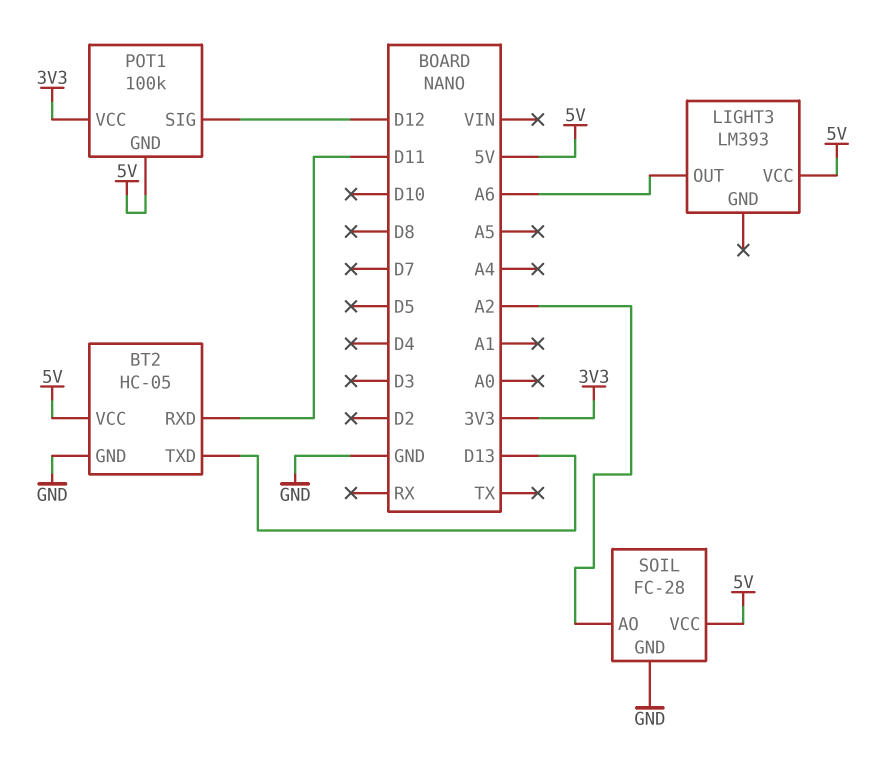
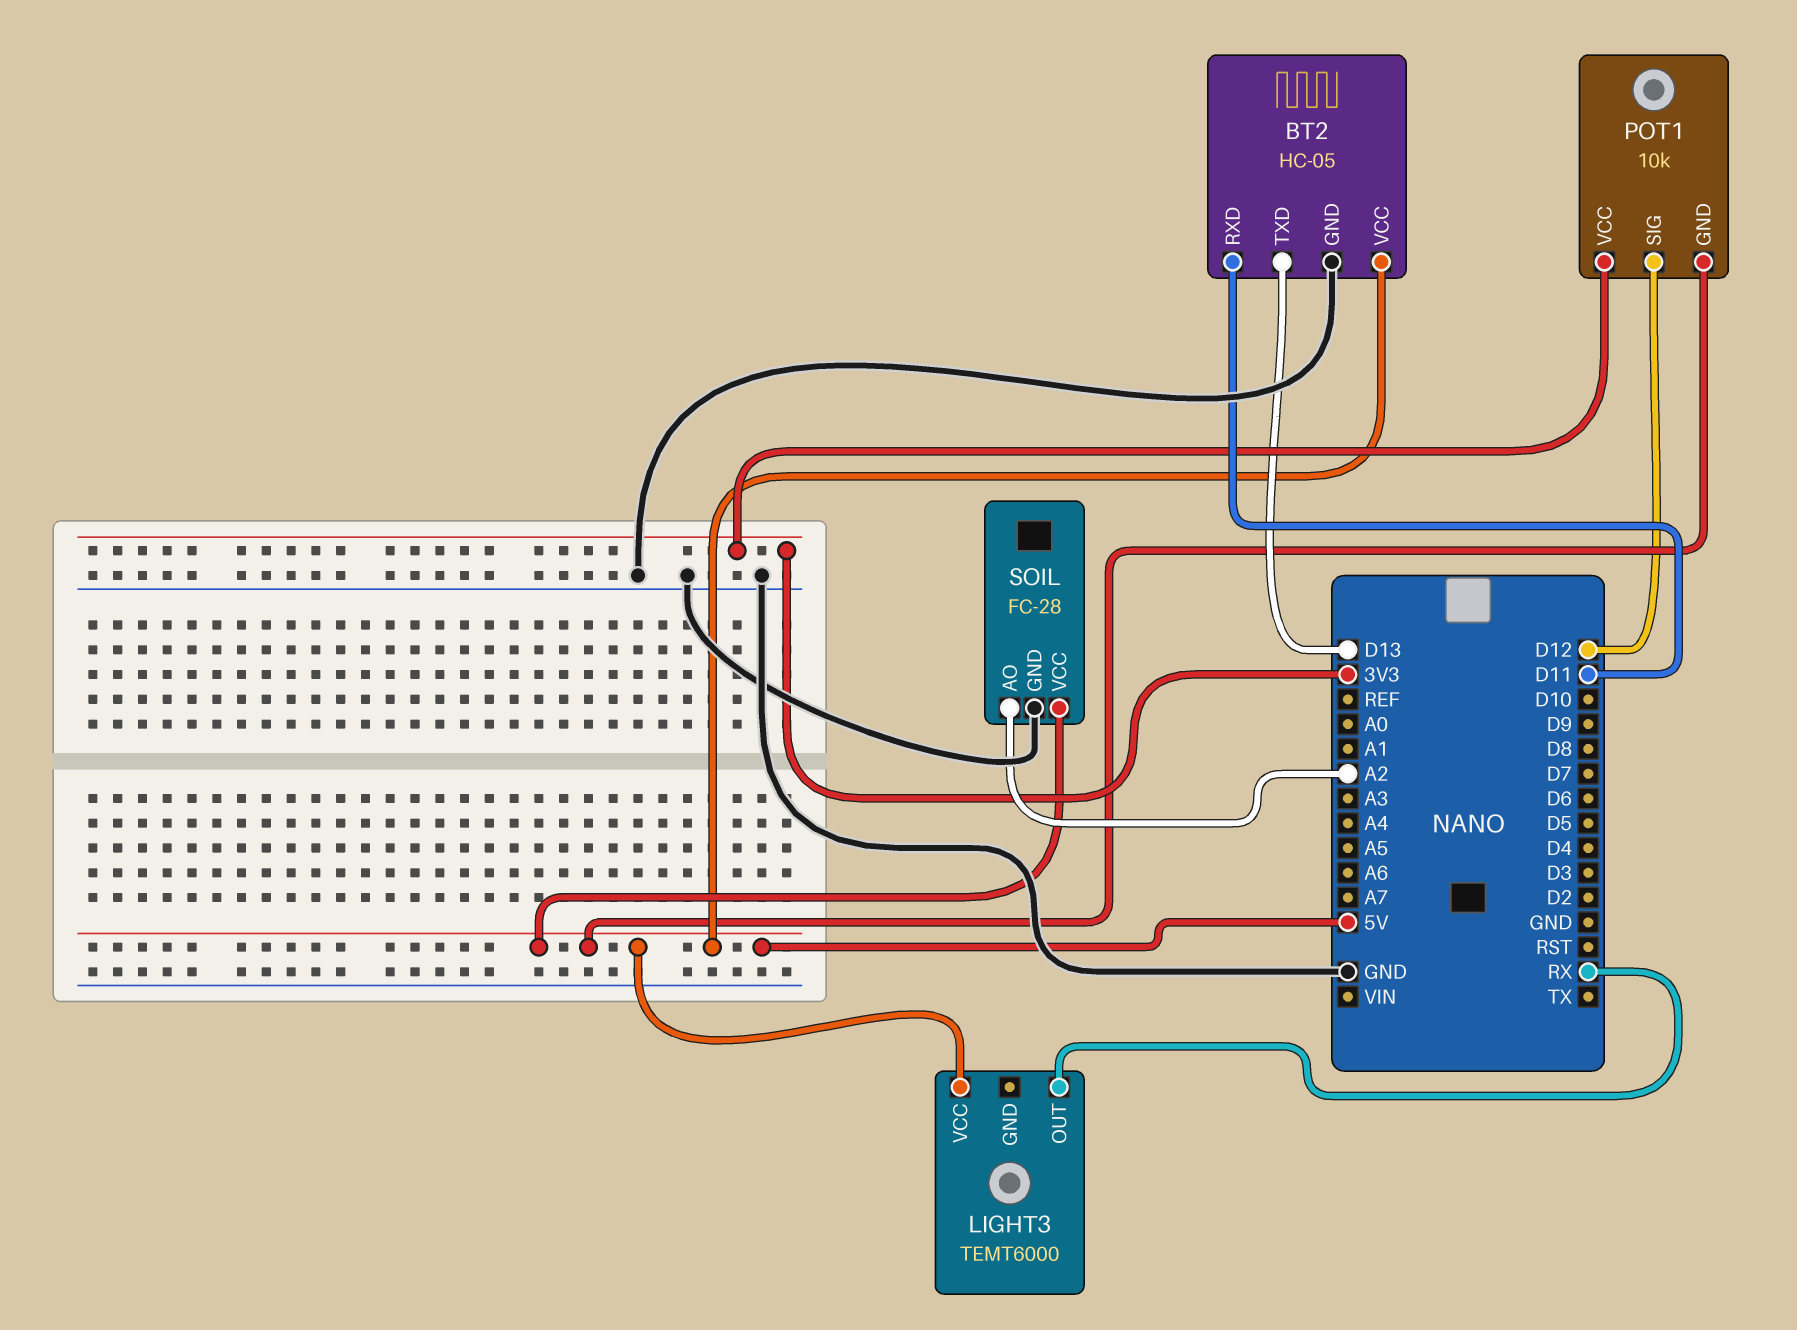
LIGHT3: LM393 -> TEMT6000
LIGHT3 pin OUT: A6 -> RX
POT1: 100k -> 10k

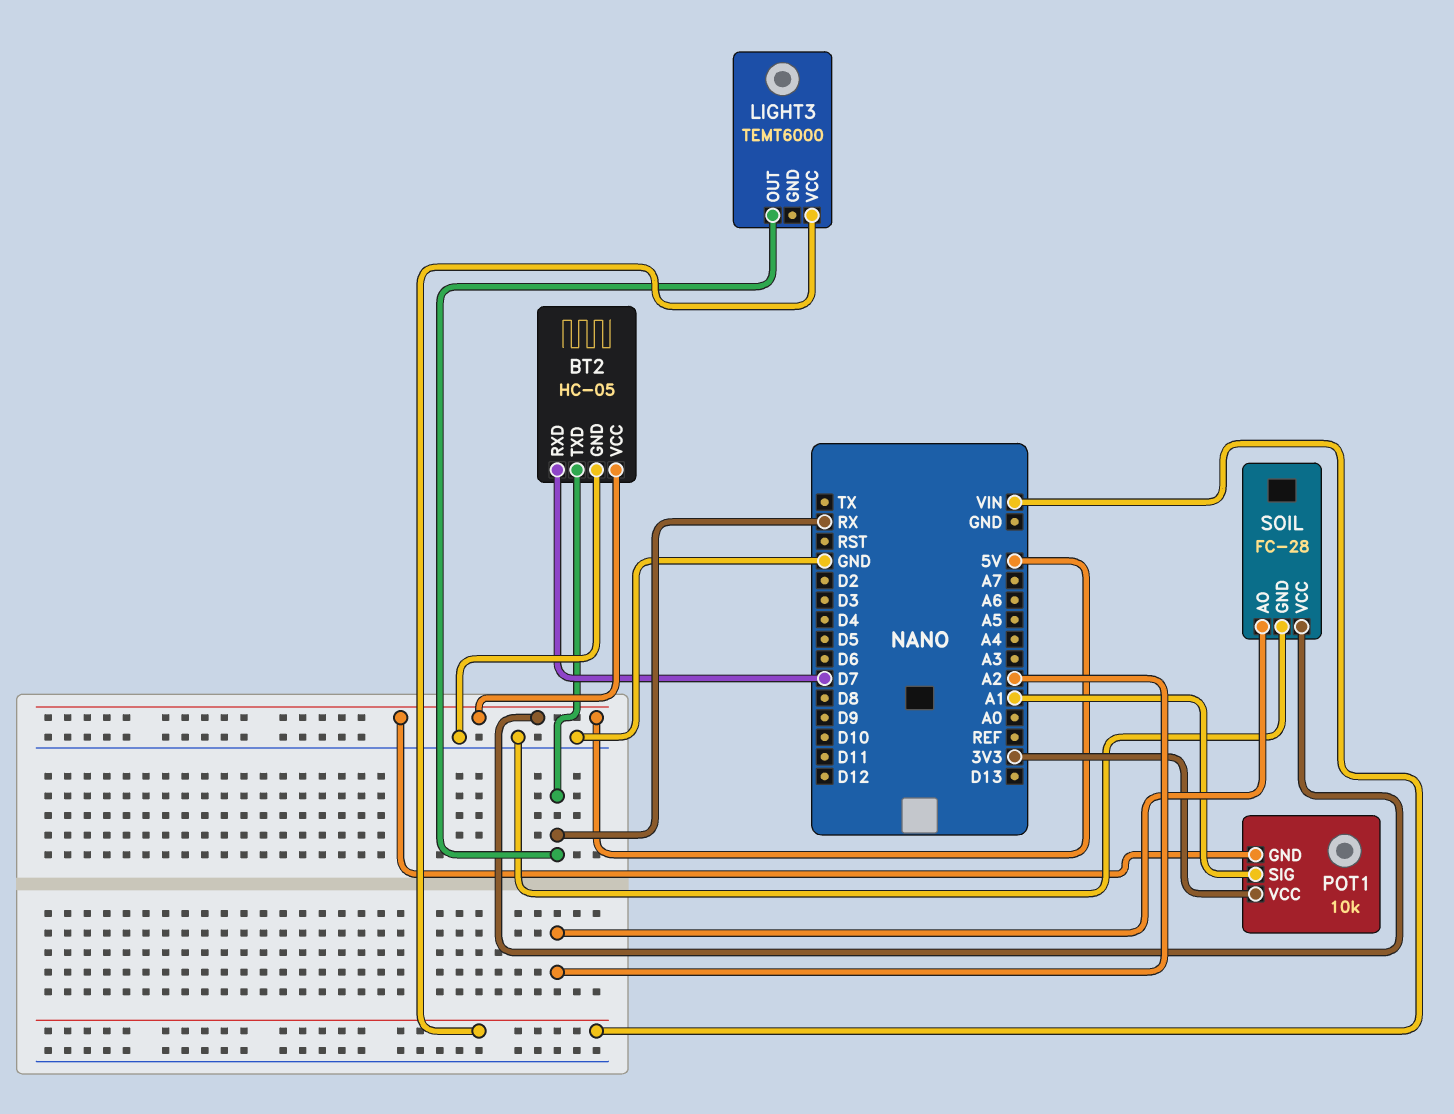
BT2 pin RXD: D11 -> D7
BT2 pin TXD: D13 -> RX
LIGHT3 pin VCC: 5V -> VIN
POT1 pin SIG: D12 -> A1

